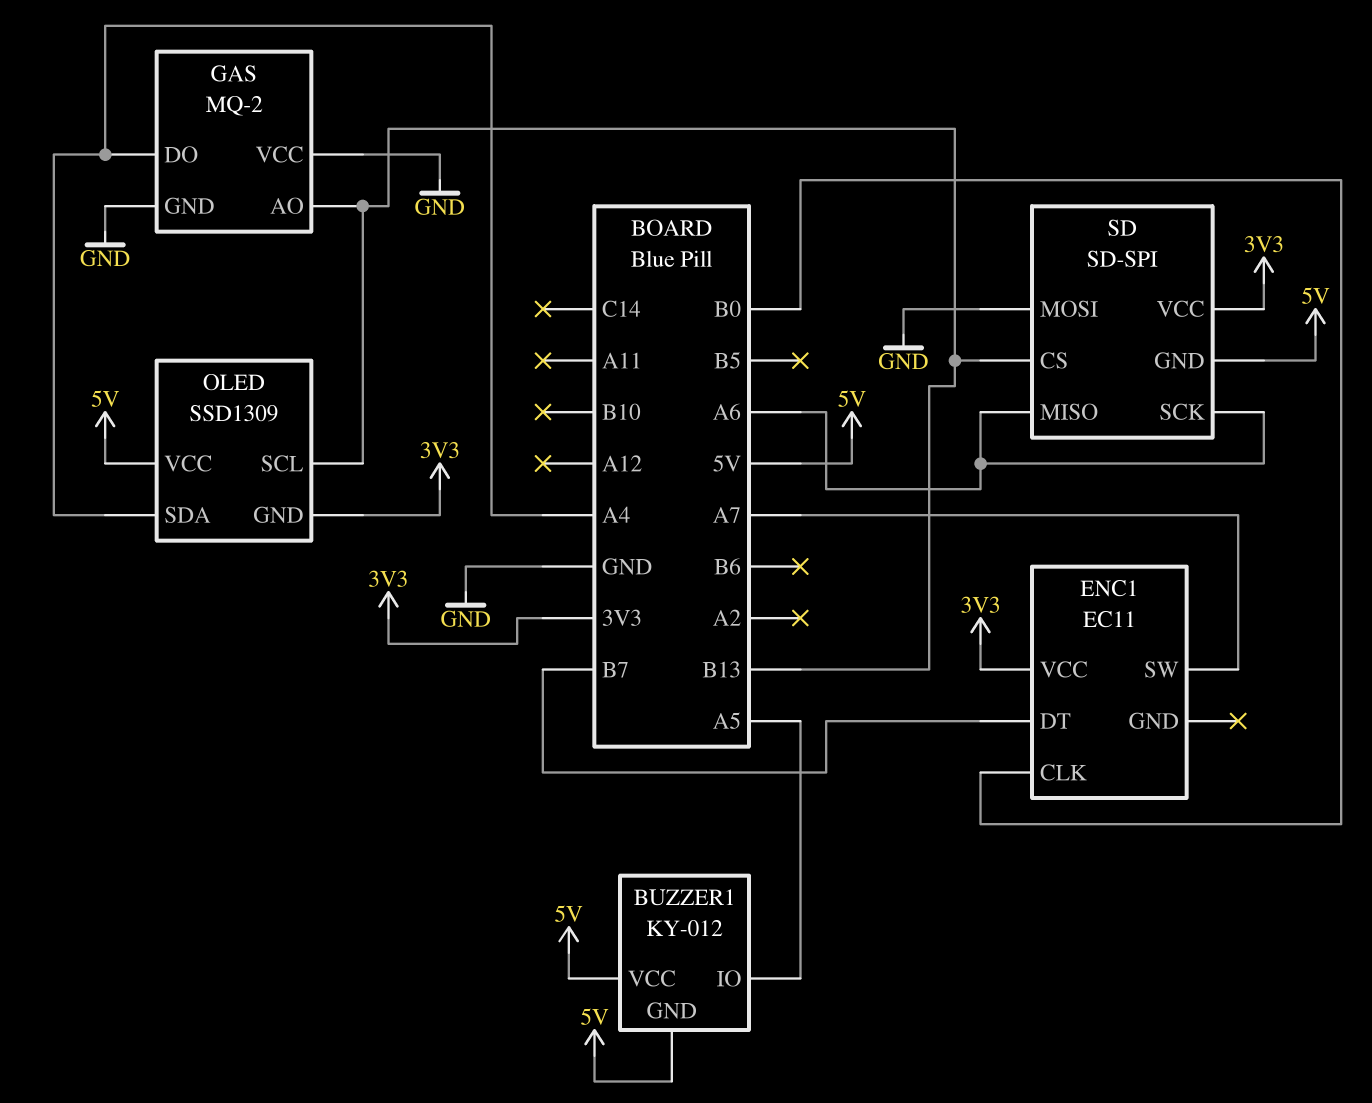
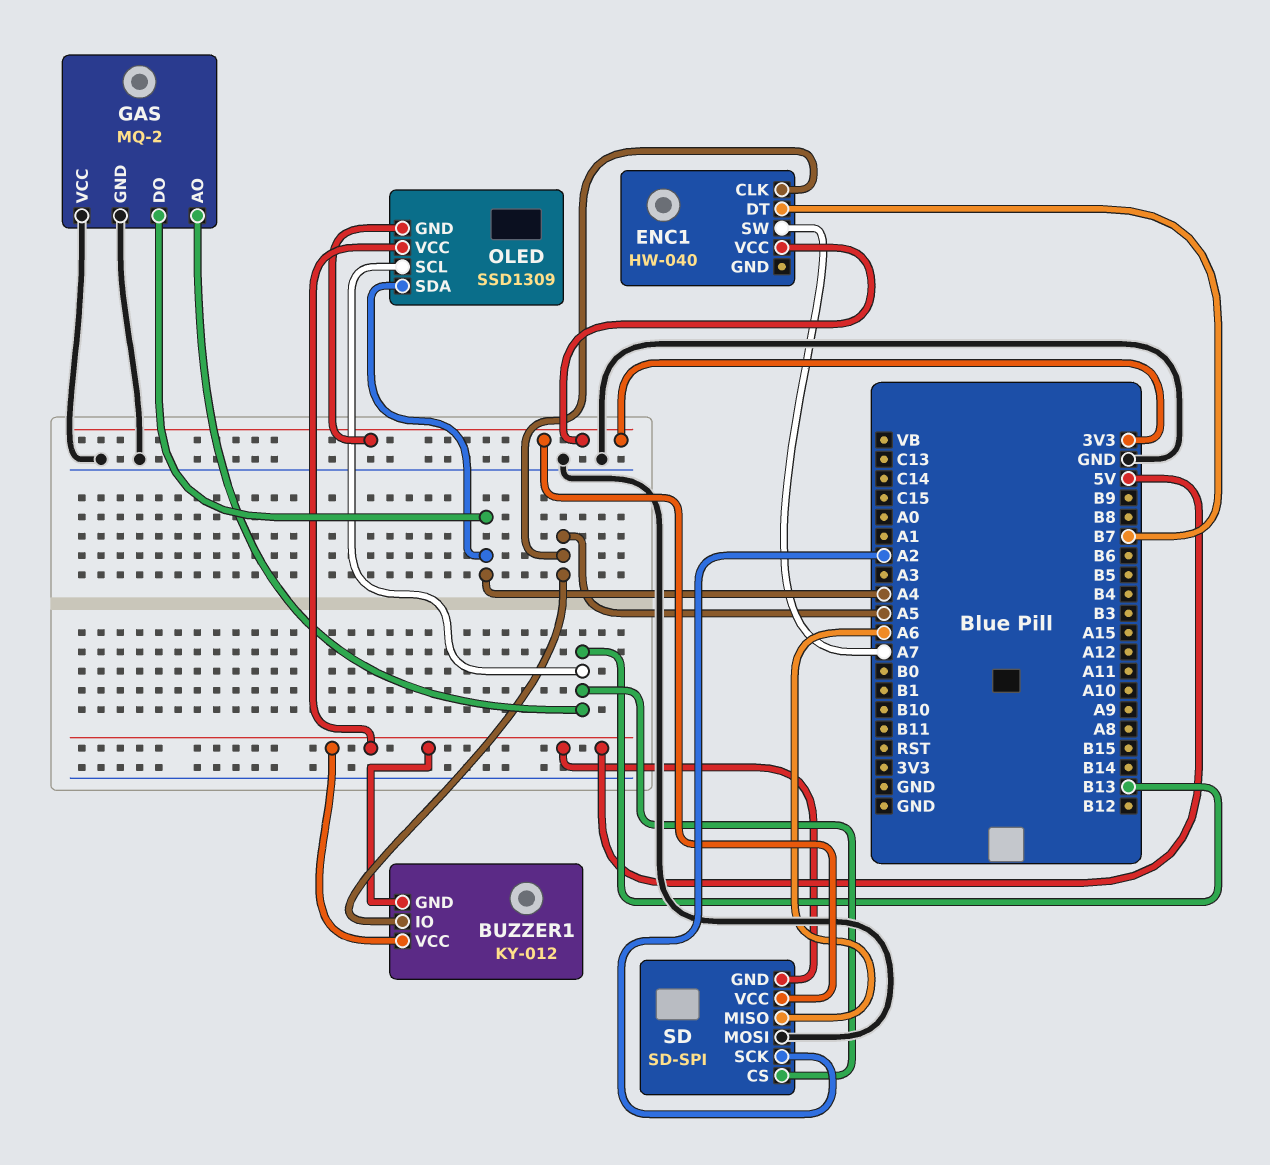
ENC1: EC11 -> HW-040
ENC1 pin CLK: B0 -> A5
SD pin SCK: A6 -> A2

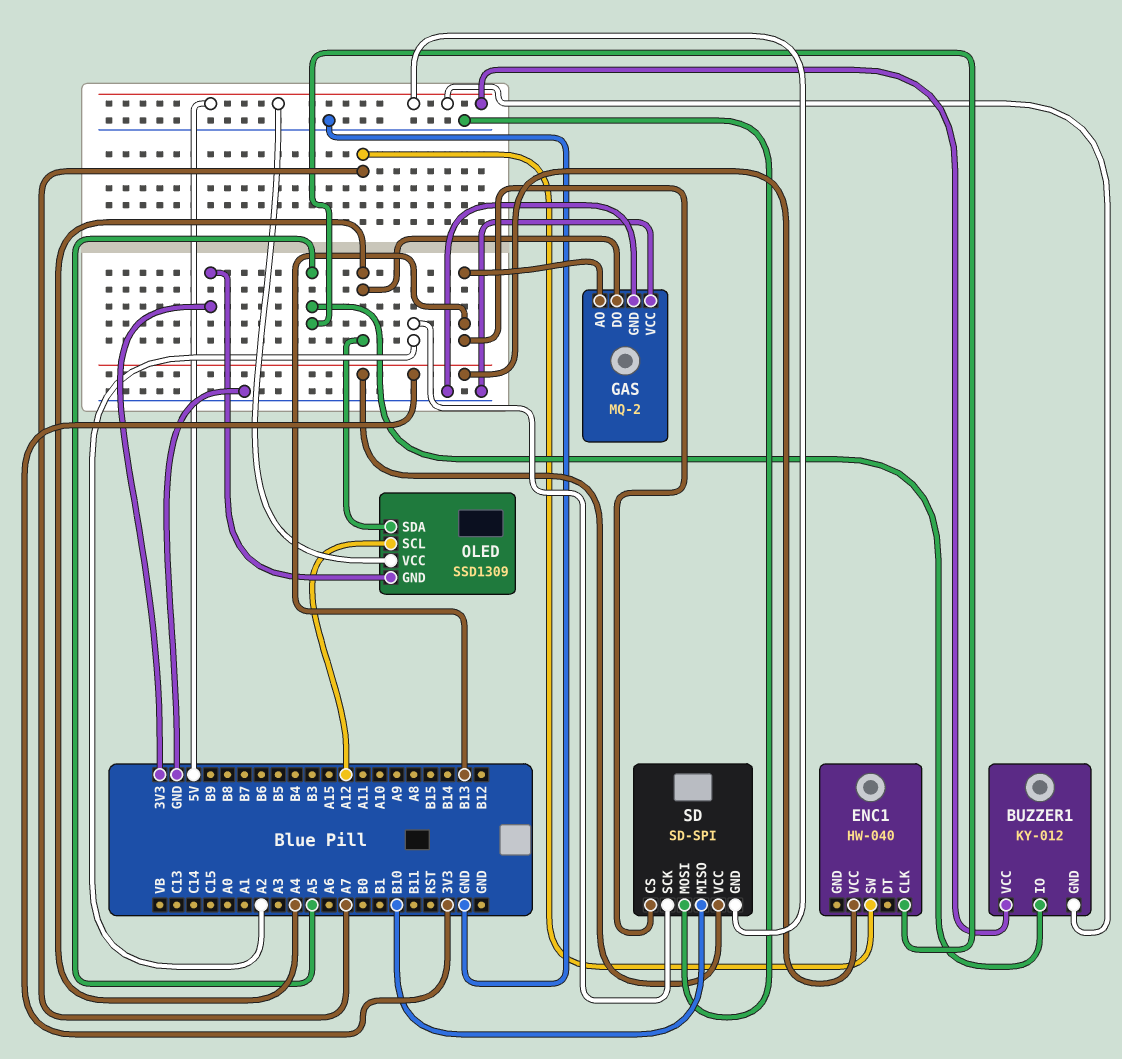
ENC1 pin DT: B7 -> none
OLED pin SCL: B13 -> A12
SD pin MISO: A6 -> B10

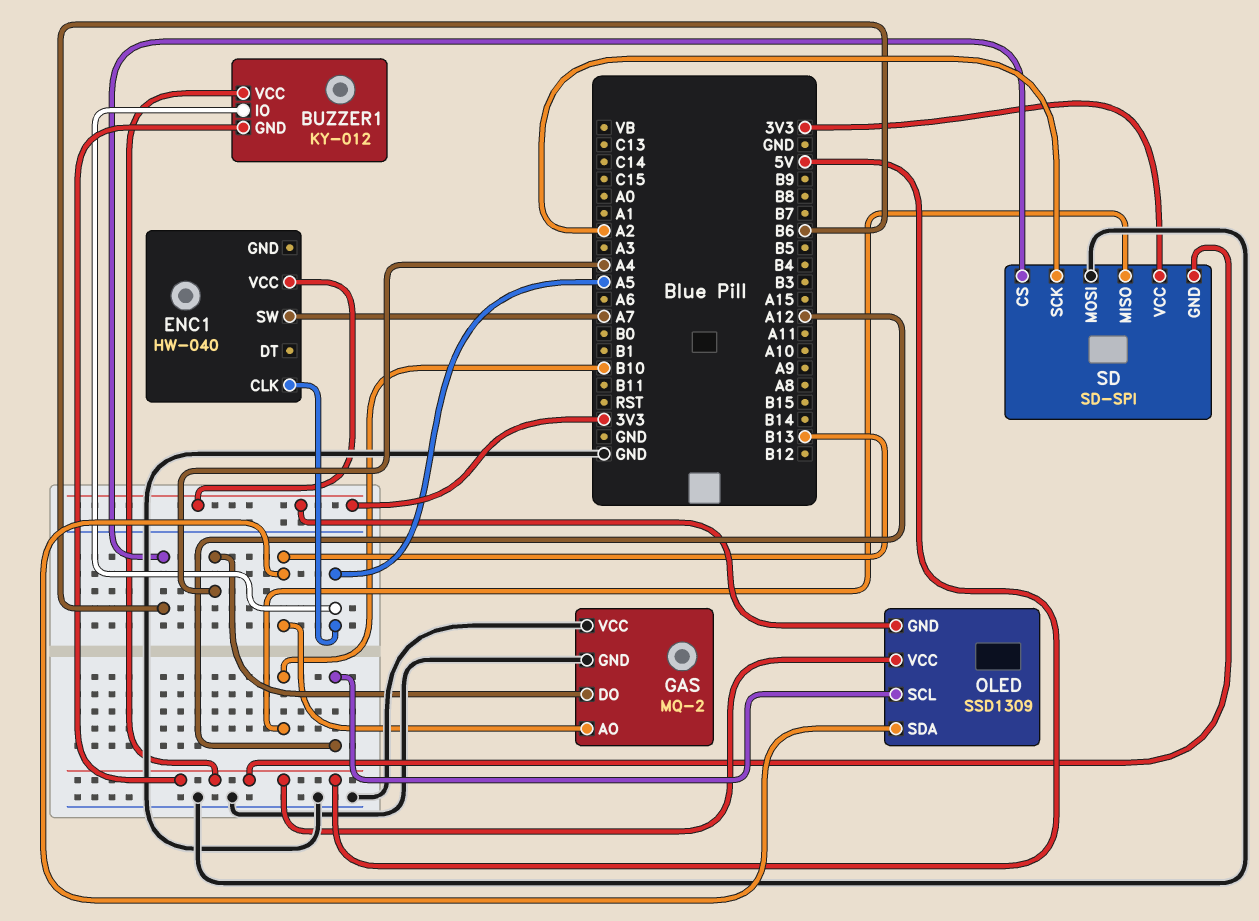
OLED pin SDA: A4 -> B13
SD pin CS: B13 -> B6

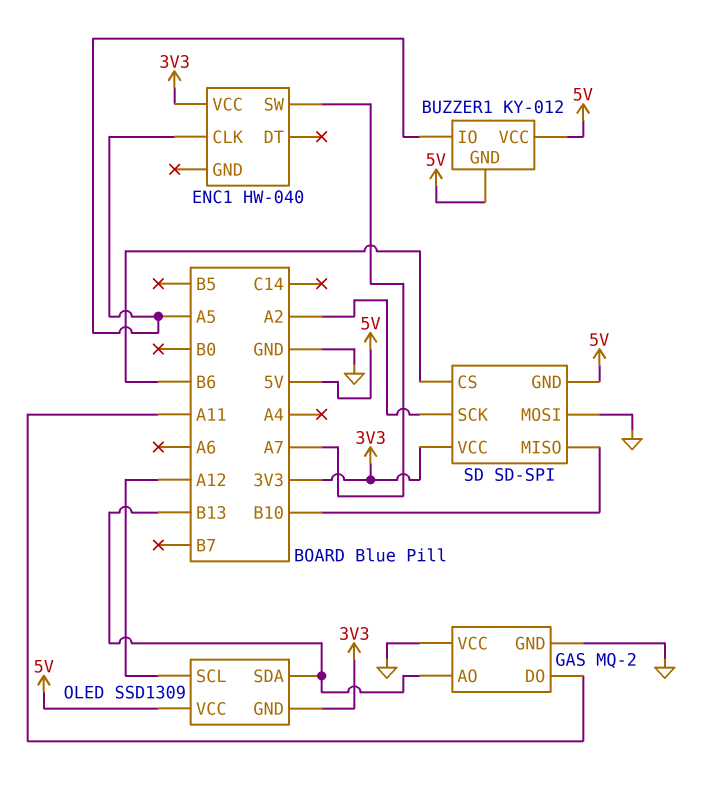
GAS pin DO: A4 -> A11

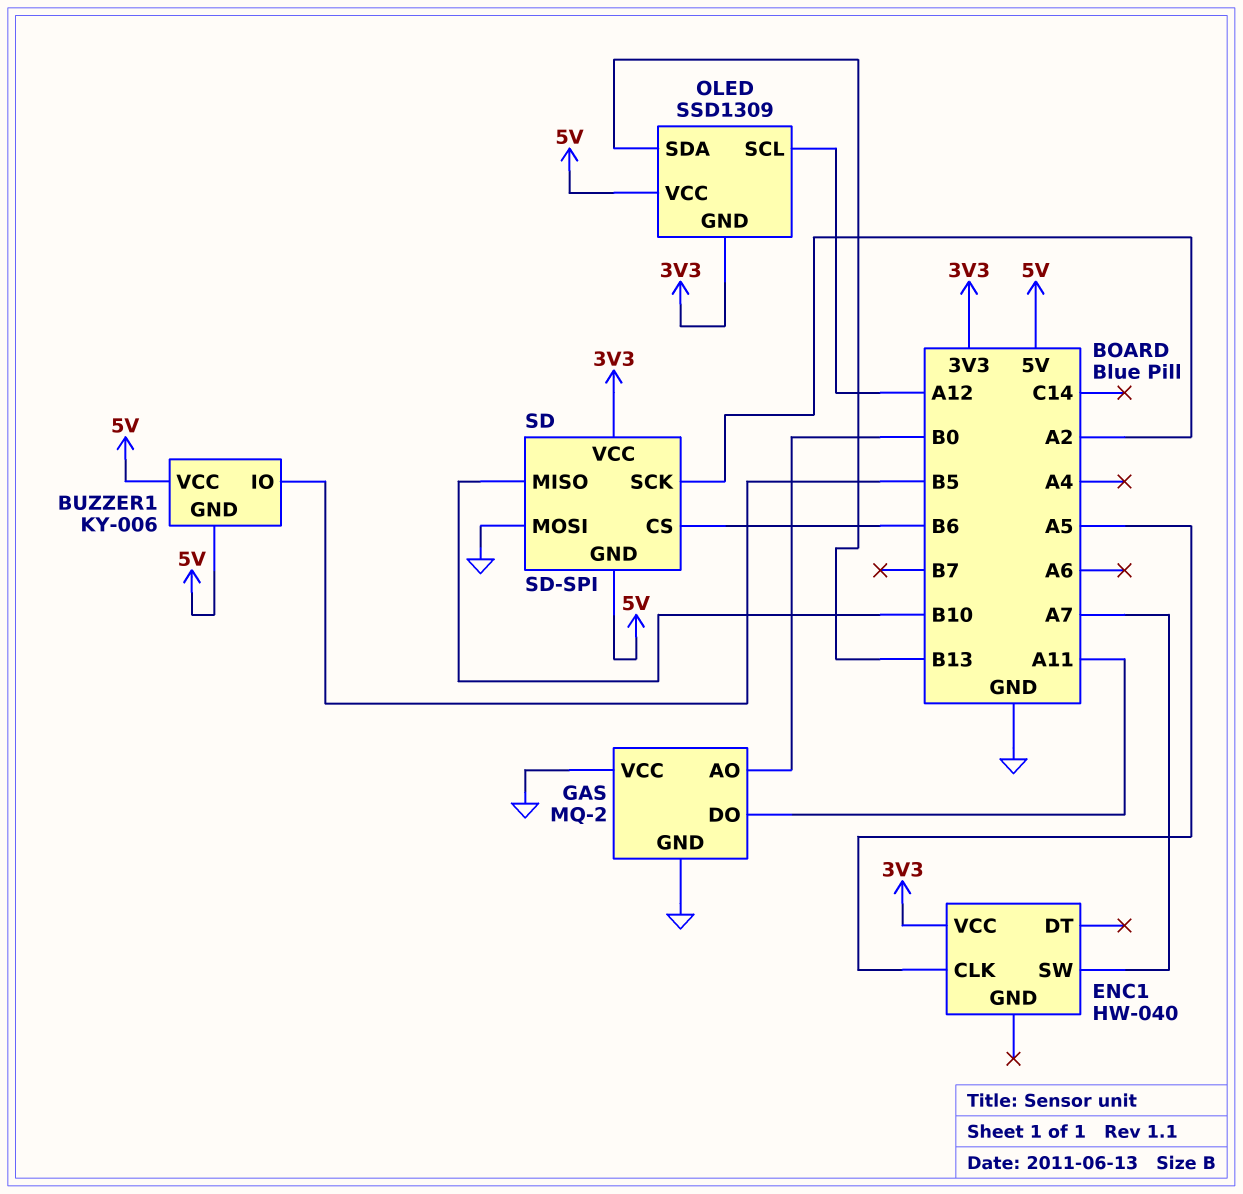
BUZZER1: KY-012 -> KY-006
BUZZER1 pin IO: A5 -> B5
GAS pin AO: B13 -> B0

